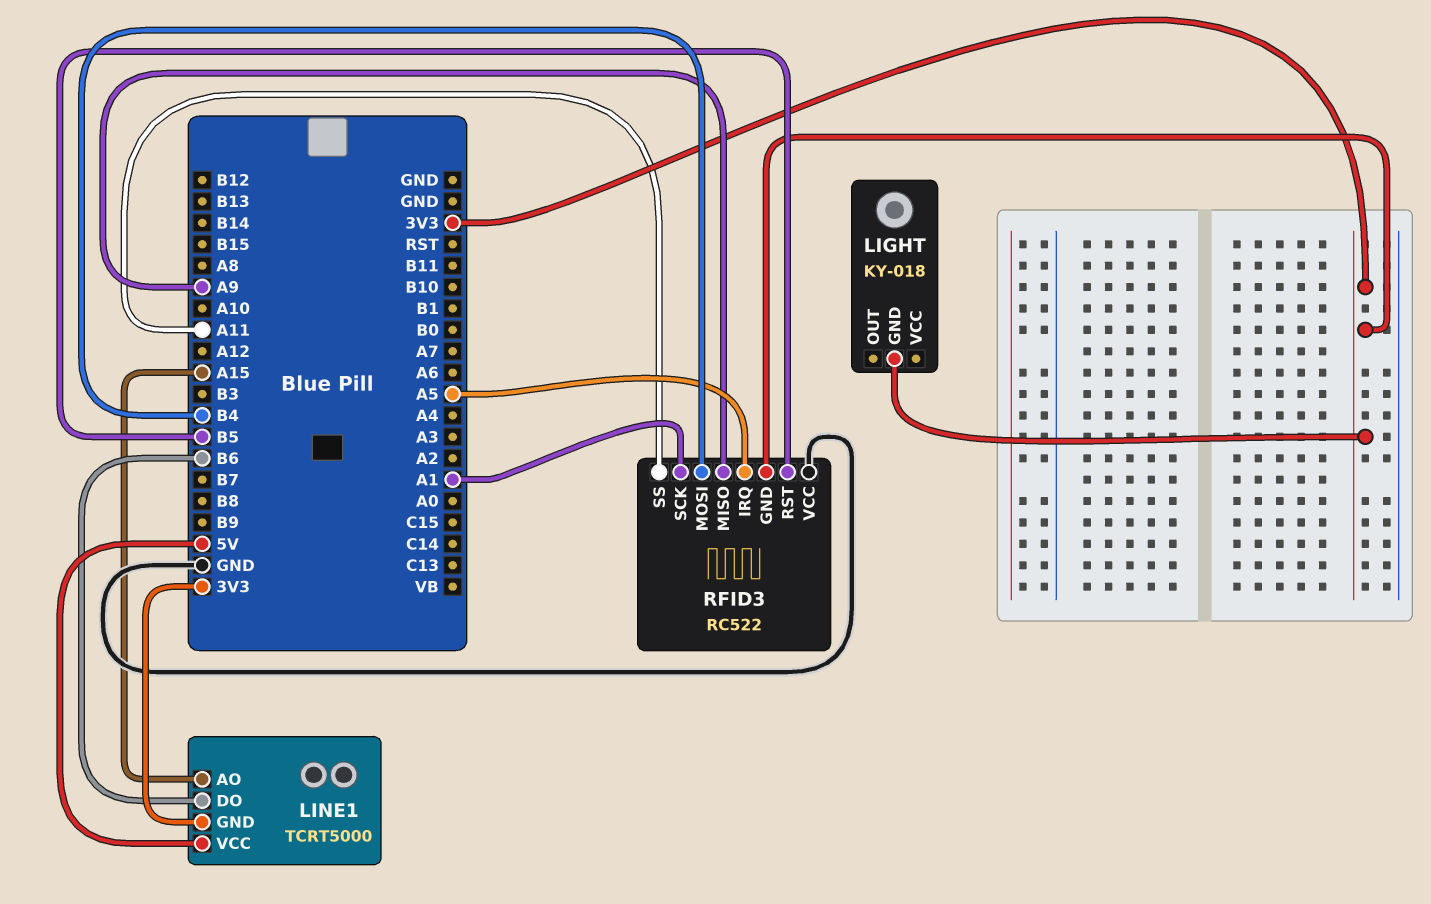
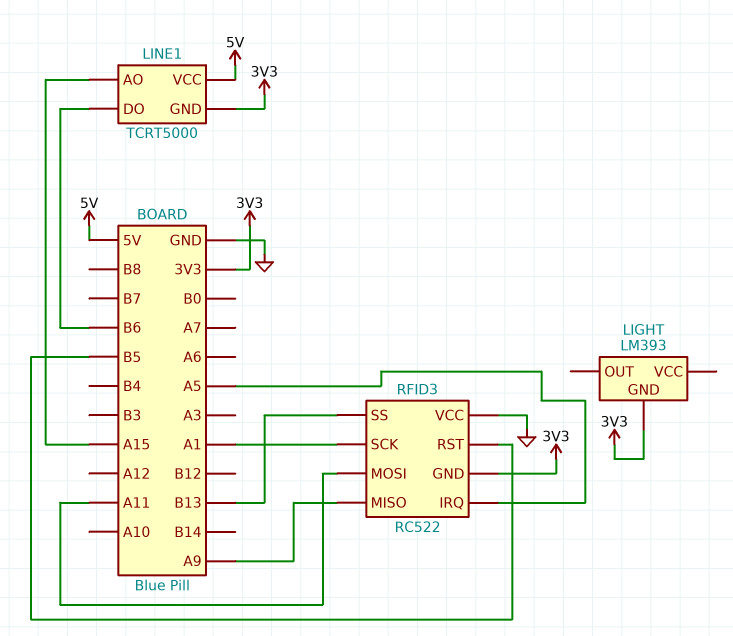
LIGHT: KY-018 -> LM393
RFID3 pin MOSI: B4 -> A11
RFID3 pin SS: A11 -> B13

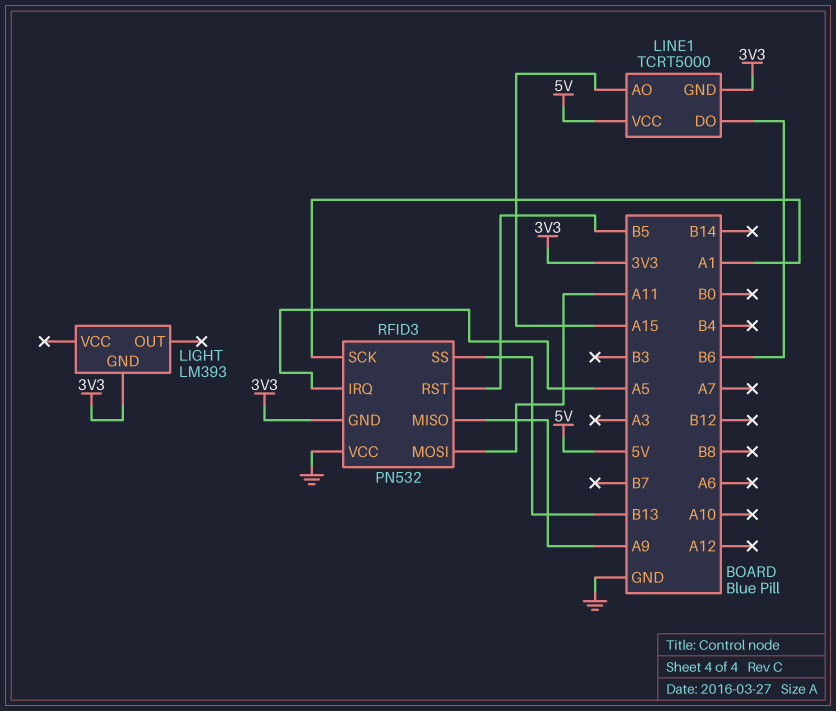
RFID3: RC522 -> PN532

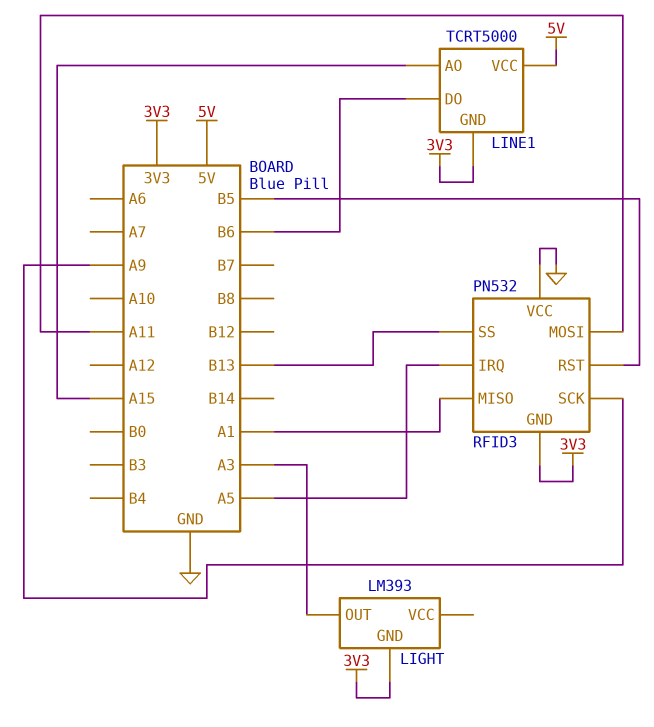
LIGHT pin OUT: none -> A3
RFID3 pin MISO: A9 -> A1
RFID3 pin SCK: A1 -> A9

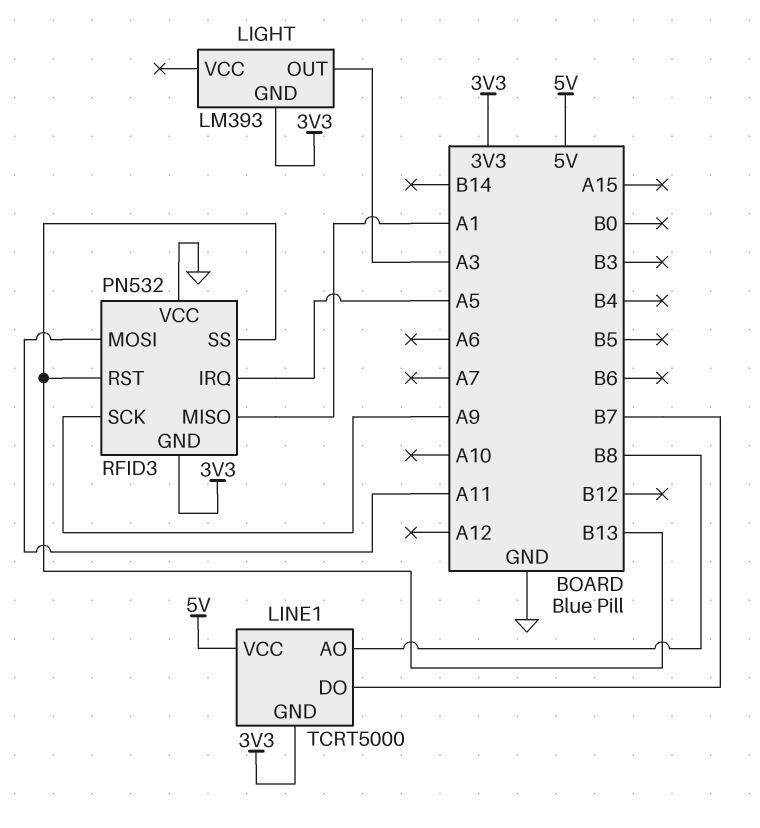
LINE1 pin AO: A15 -> B8
LINE1 pin DO: B6 -> B7
RFID3 pin RST: B5 -> B13

